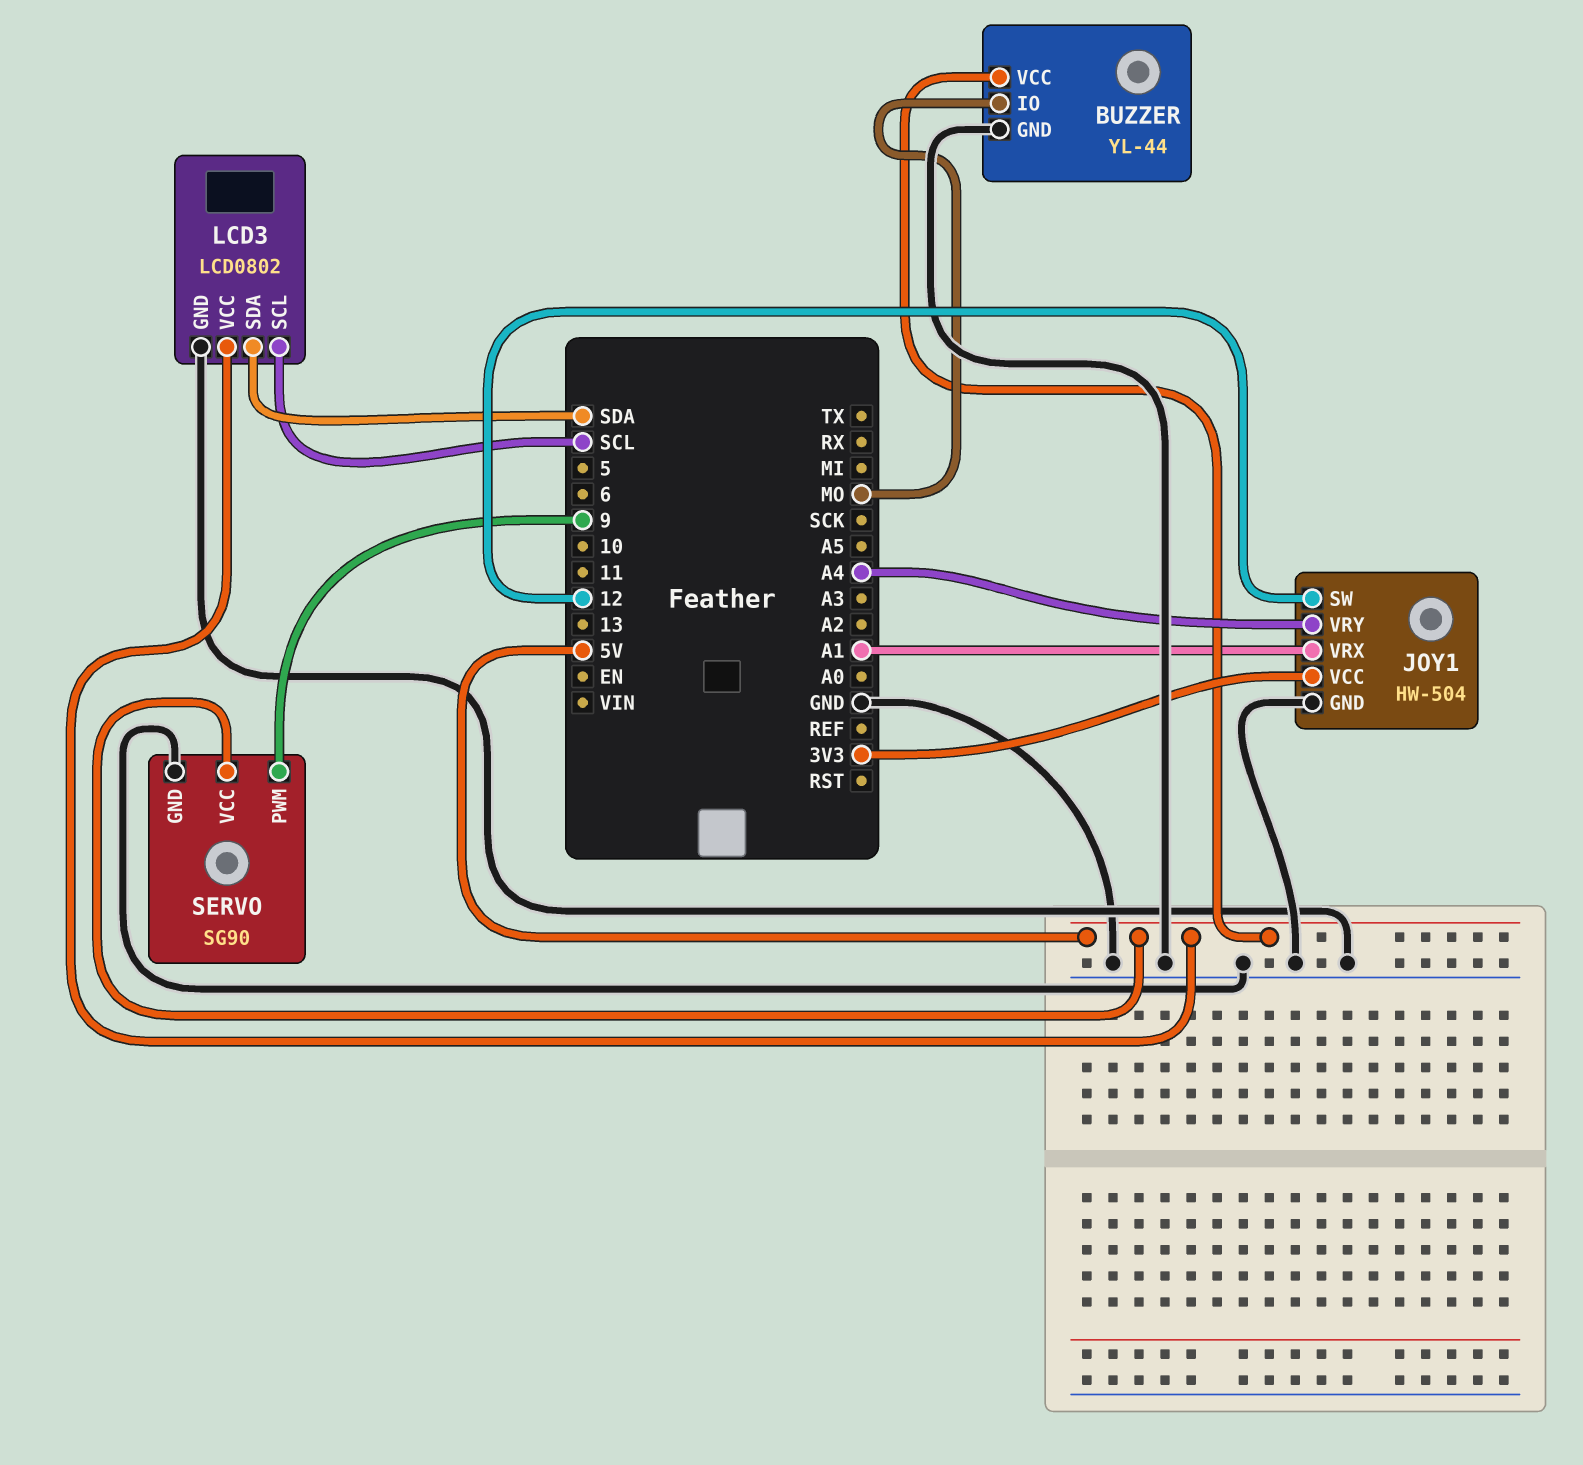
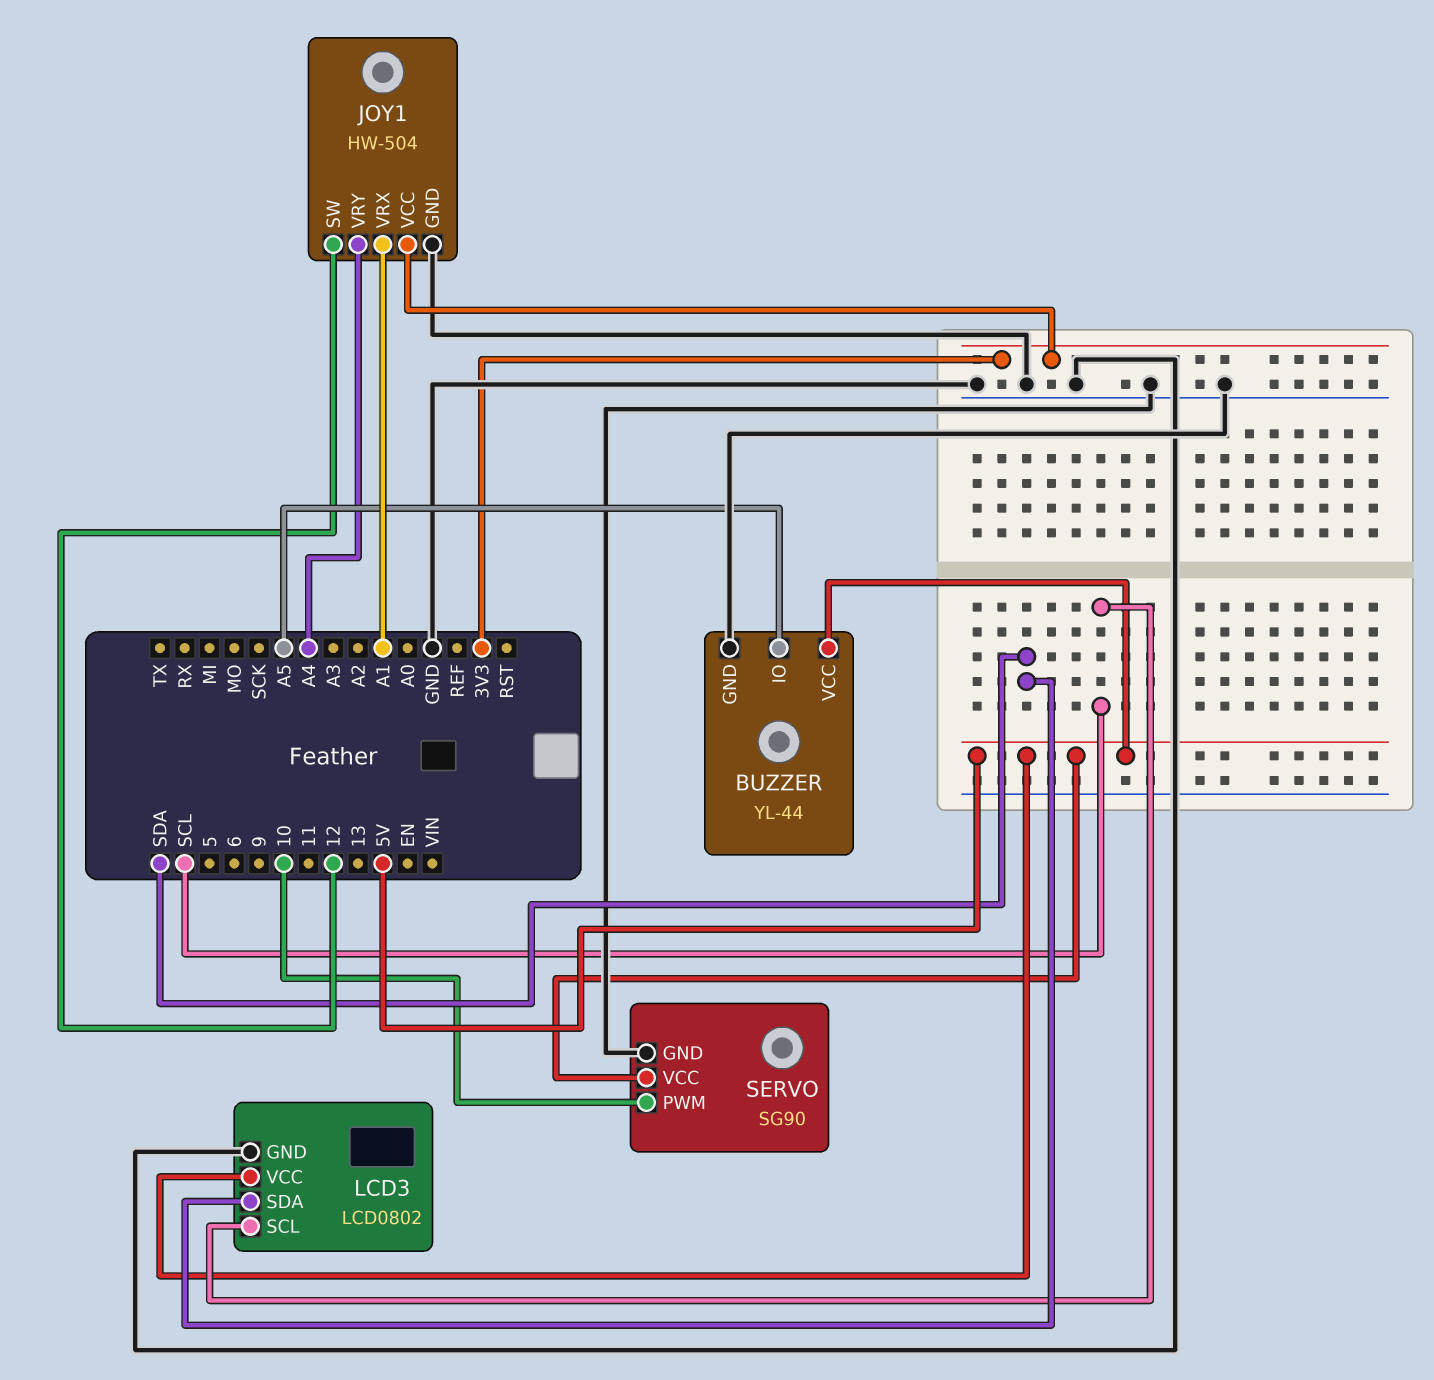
BUZZER pin IO: MO -> A5
SERVO pin PWM: 9 -> 10

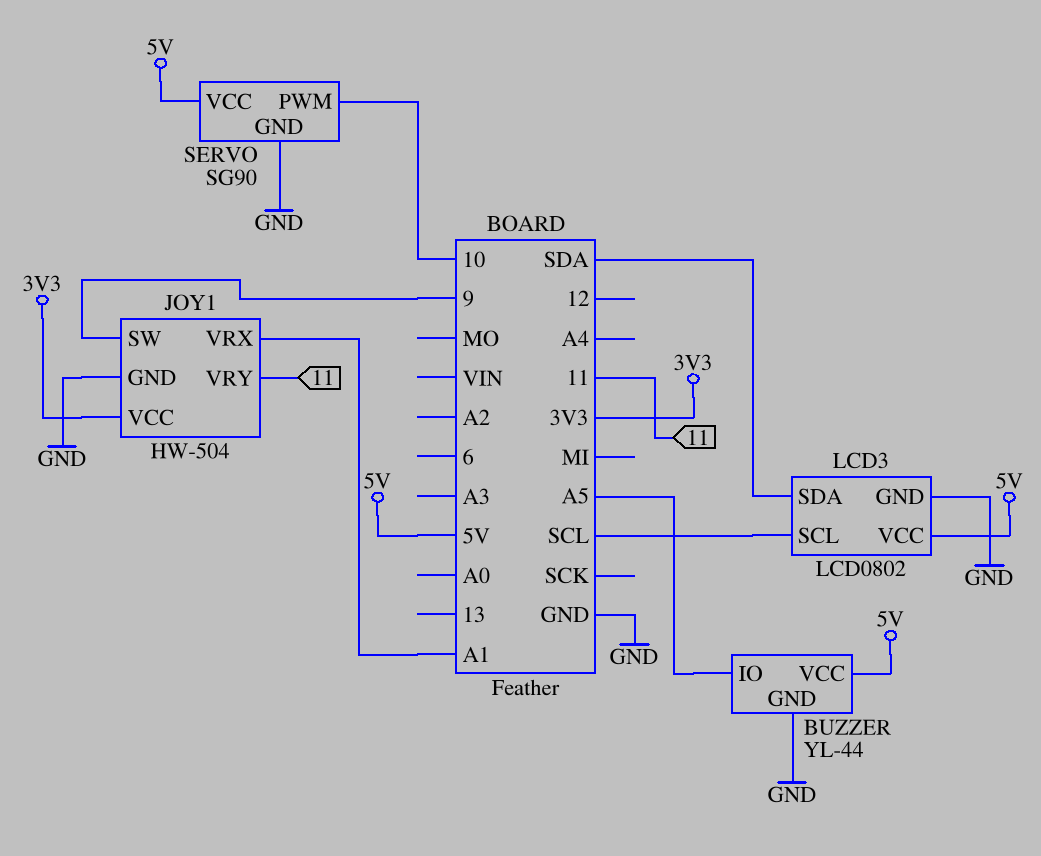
JOY1 pin SW: 12 -> 9
JOY1 pin VRY: A4 -> 11

